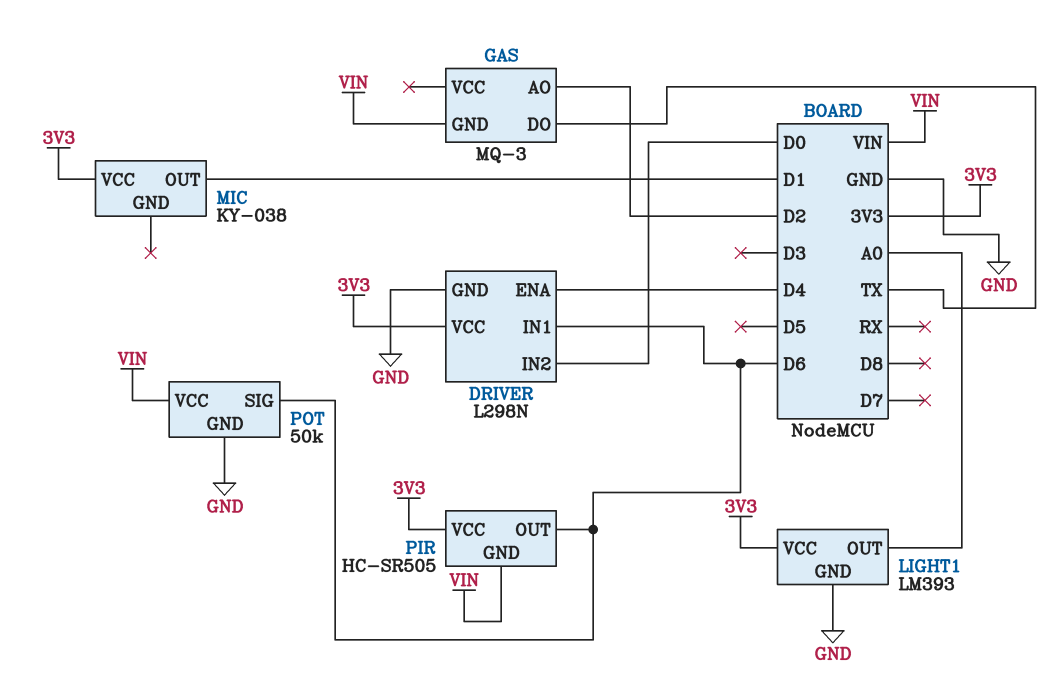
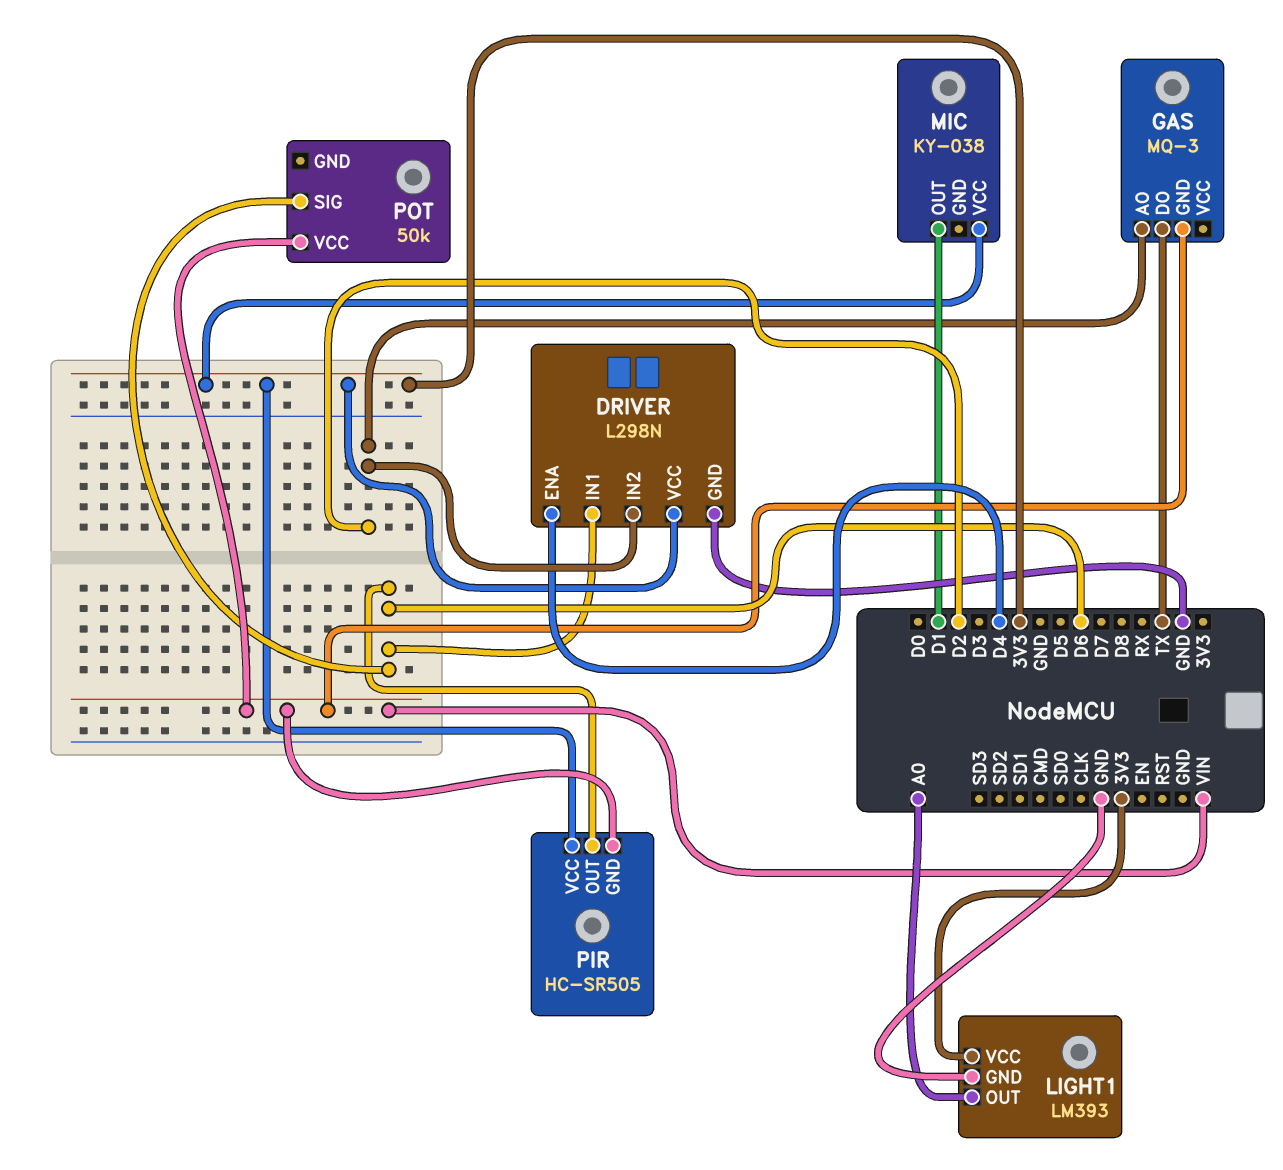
DRIVER pin IN2: D0 -> D2
POT pin GND: GND -> none

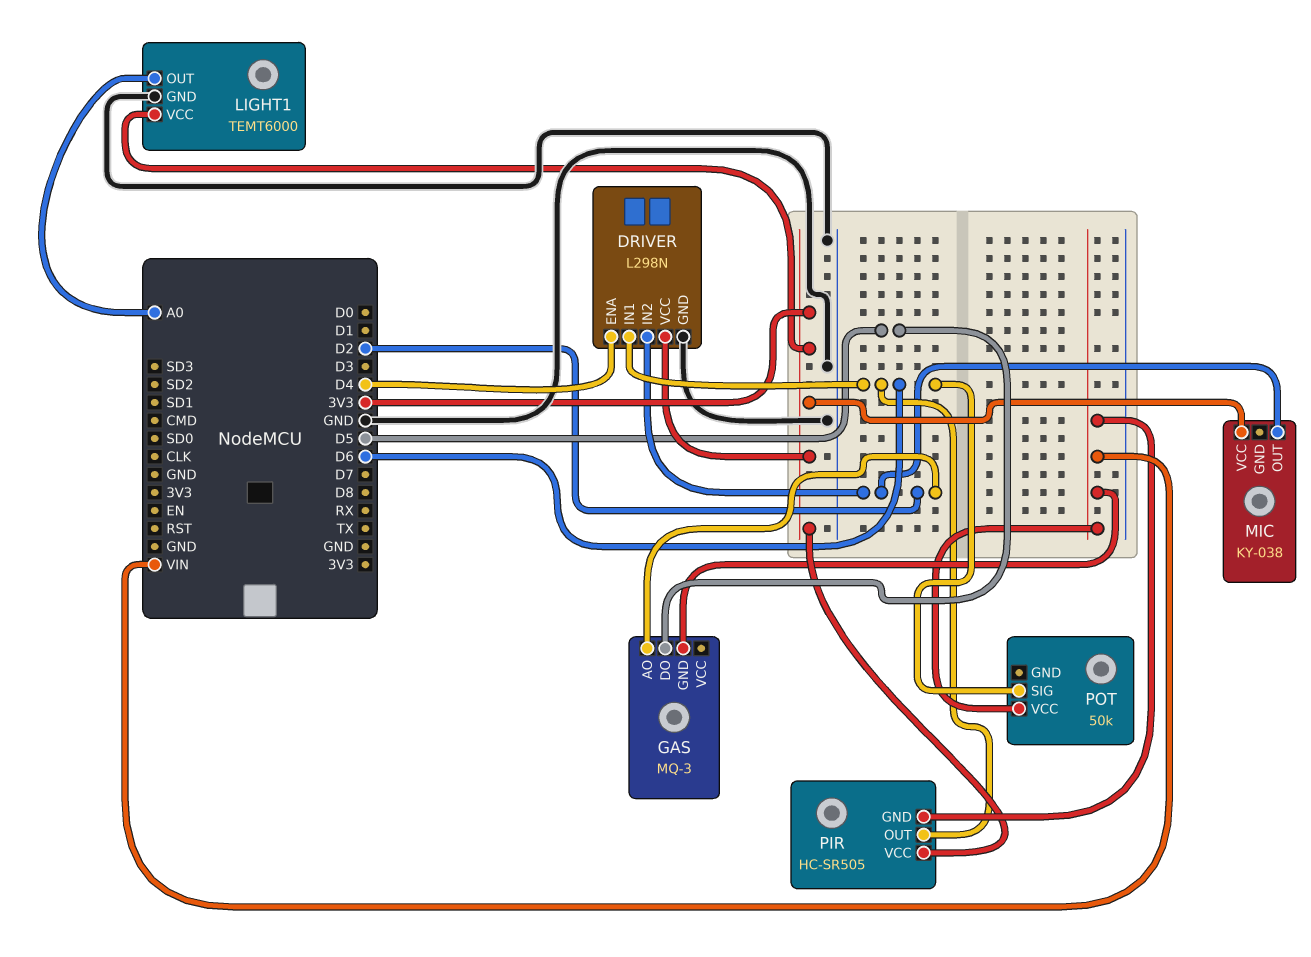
GAS pin DO: TX -> D5
LIGHT1: LM393 -> TEMT6000
MIC pin OUT: D1 -> D2

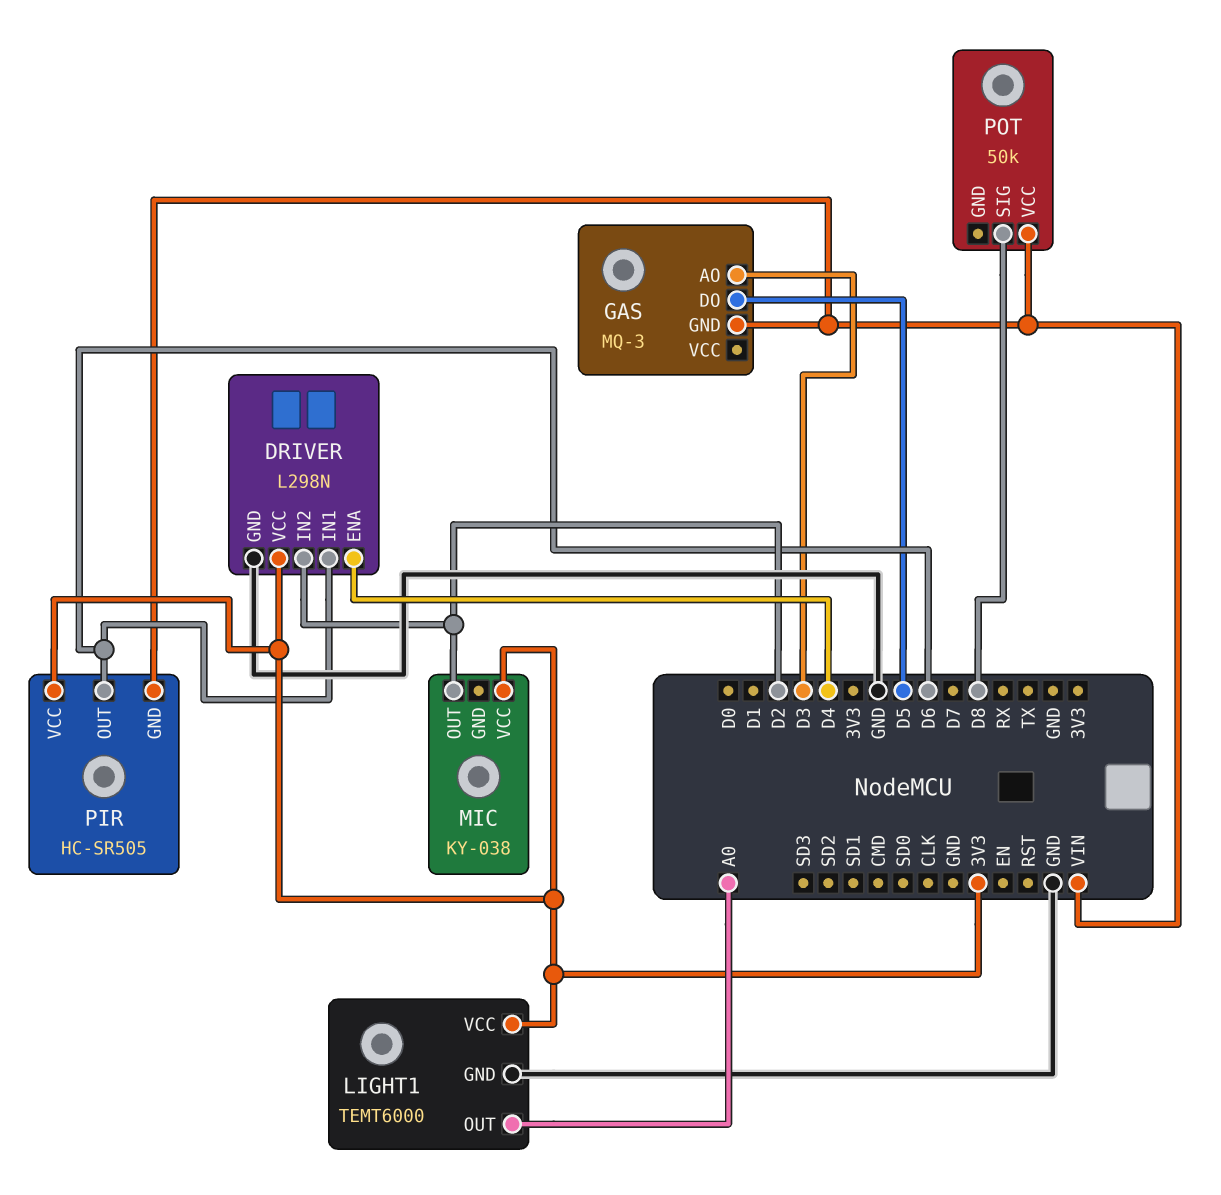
GAS pin AO: D2 -> D3
POT pin SIG: D6 -> D8

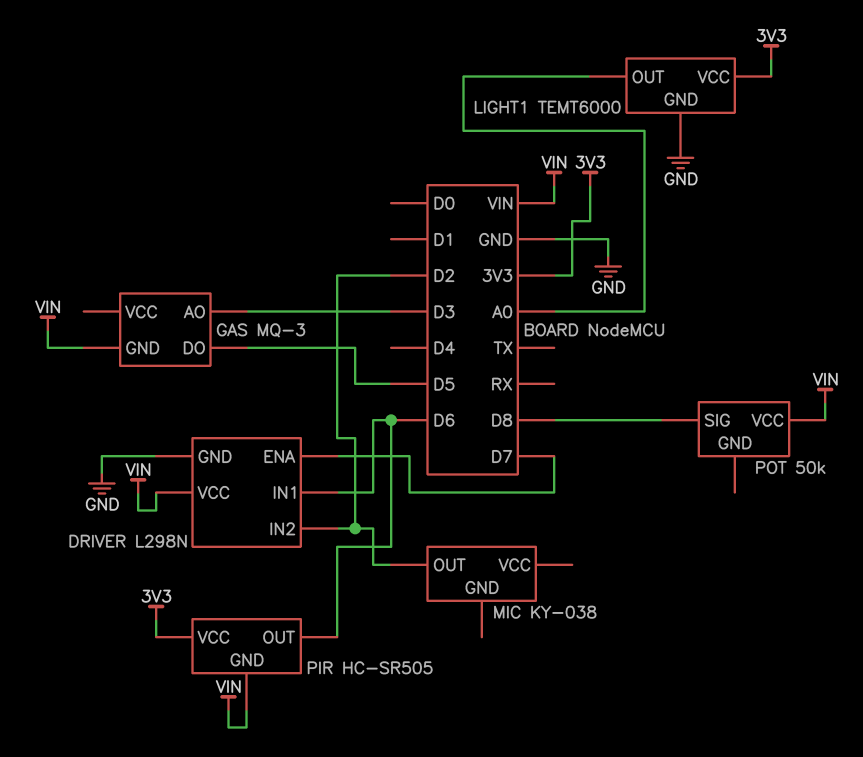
DRIVER pin ENA: D4 -> D7
DRIVER pin VCC: 3V3 -> VIN
MIC pin VCC: 3V3 -> none

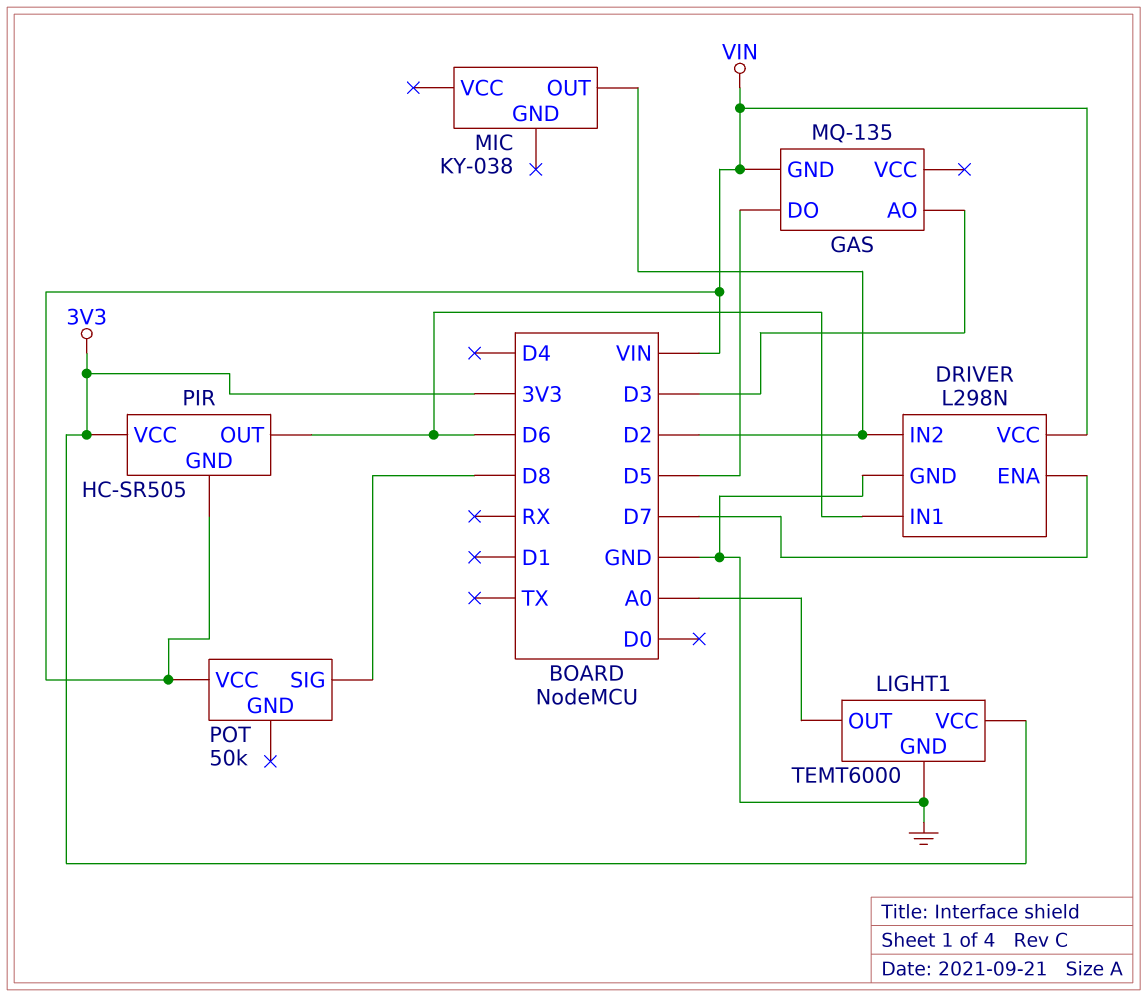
GAS: MQ-3 -> MQ-135

